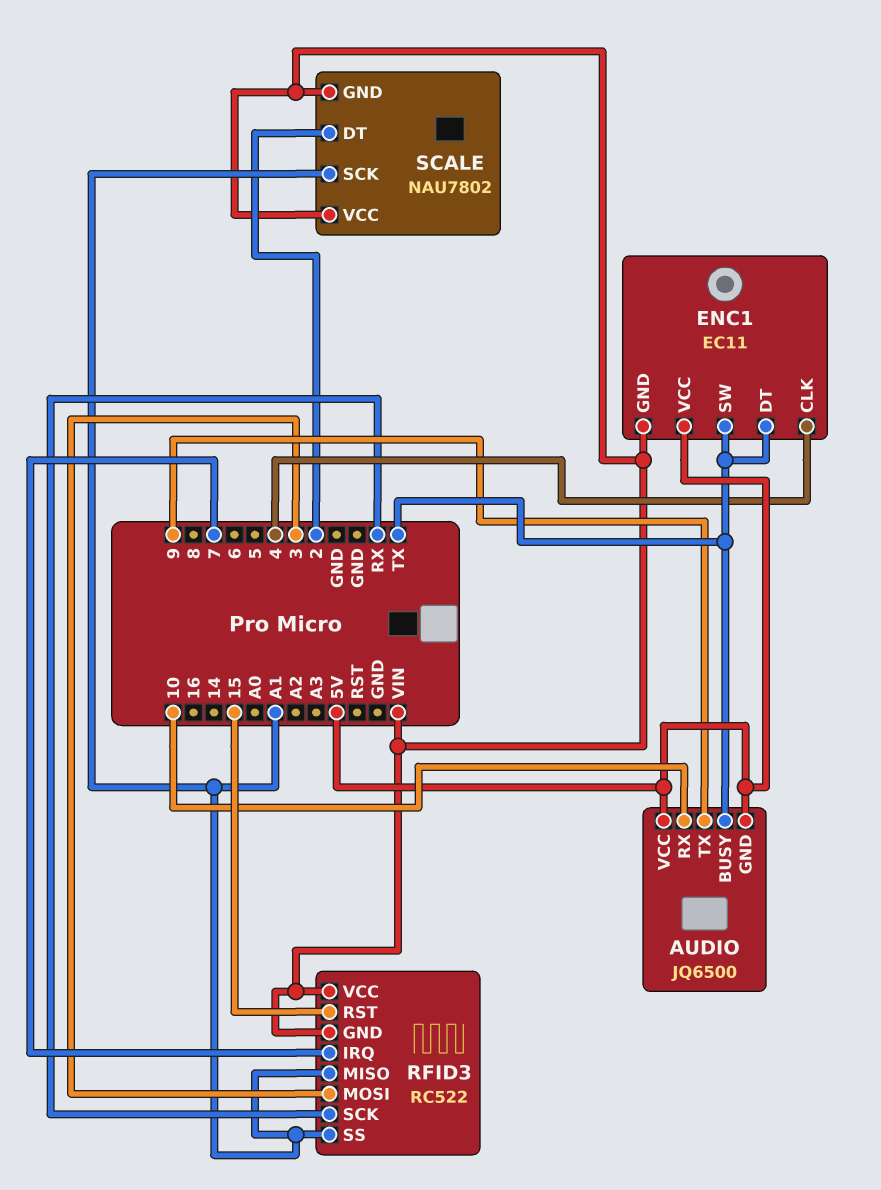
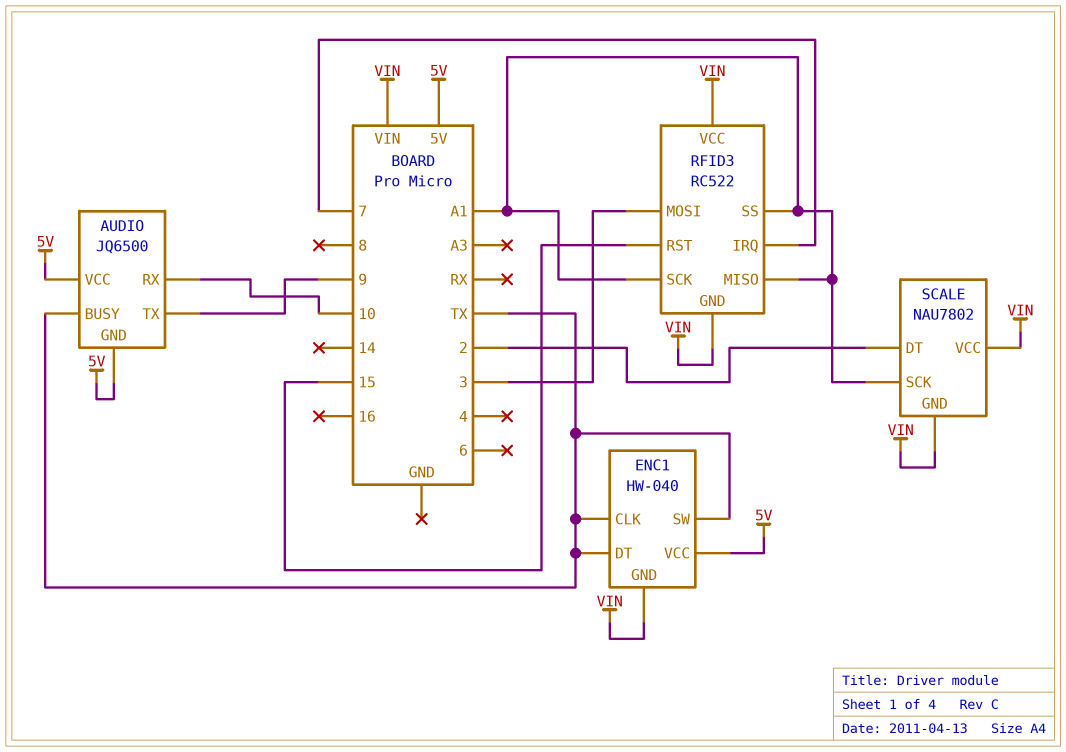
ENC1: EC11 -> HW-040
ENC1 pin CLK: 4 -> TX
RFID3 pin SCK: RX -> A1

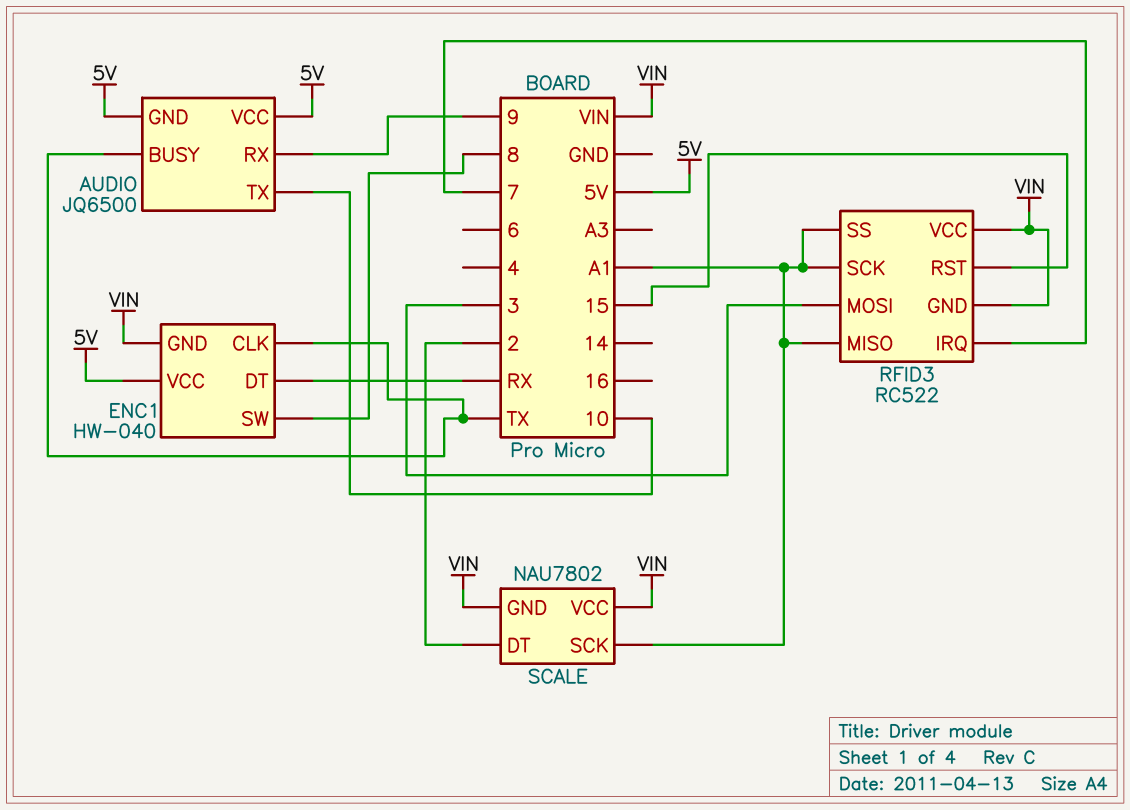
AUDIO pin RX: 10 -> 9
AUDIO pin TX: 9 -> 10
ENC1 pin DT: TX -> RX
ENC1 pin SW: TX -> 8

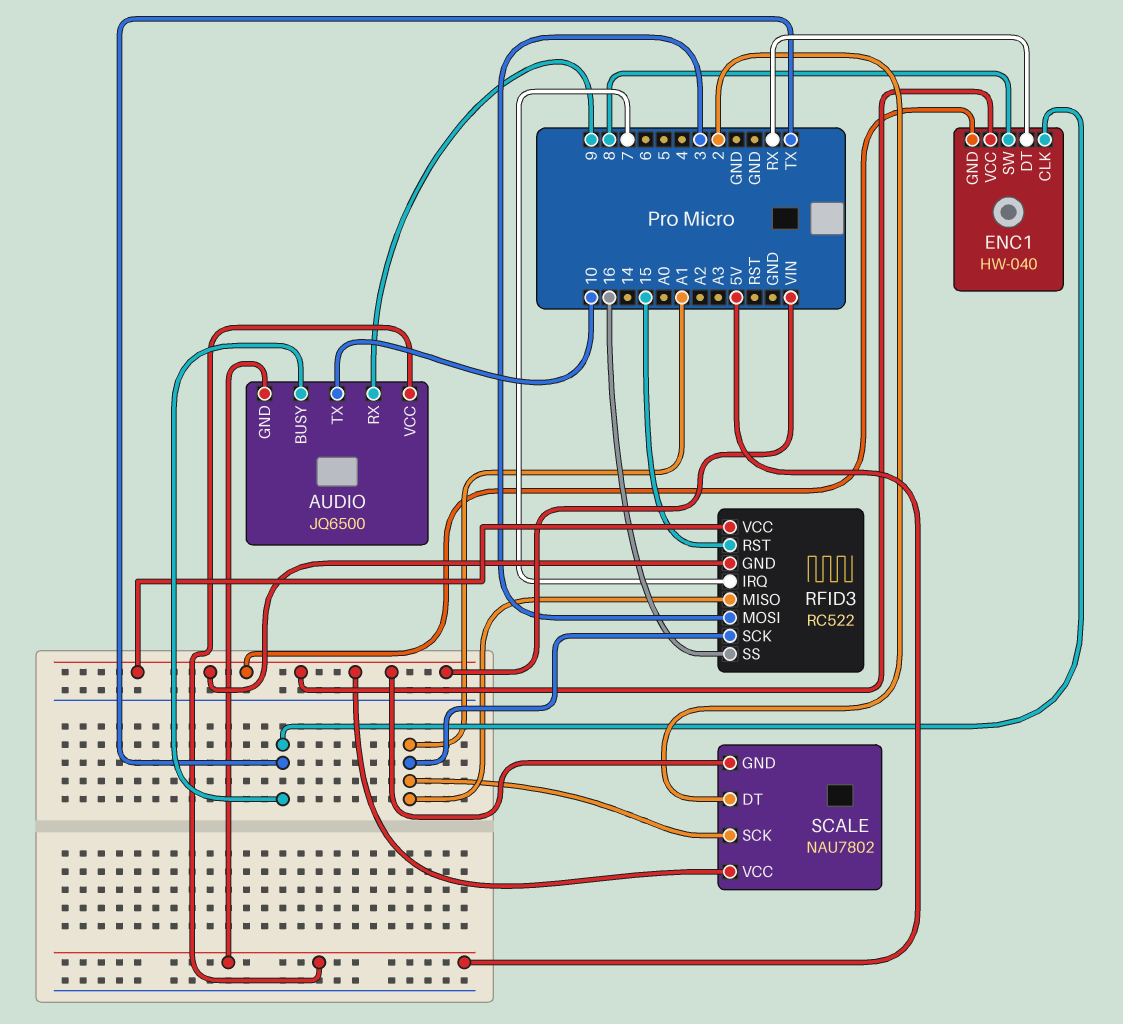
ENC1 pin VCC: 5V -> VIN
RFID3 pin SS: A1 -> 16

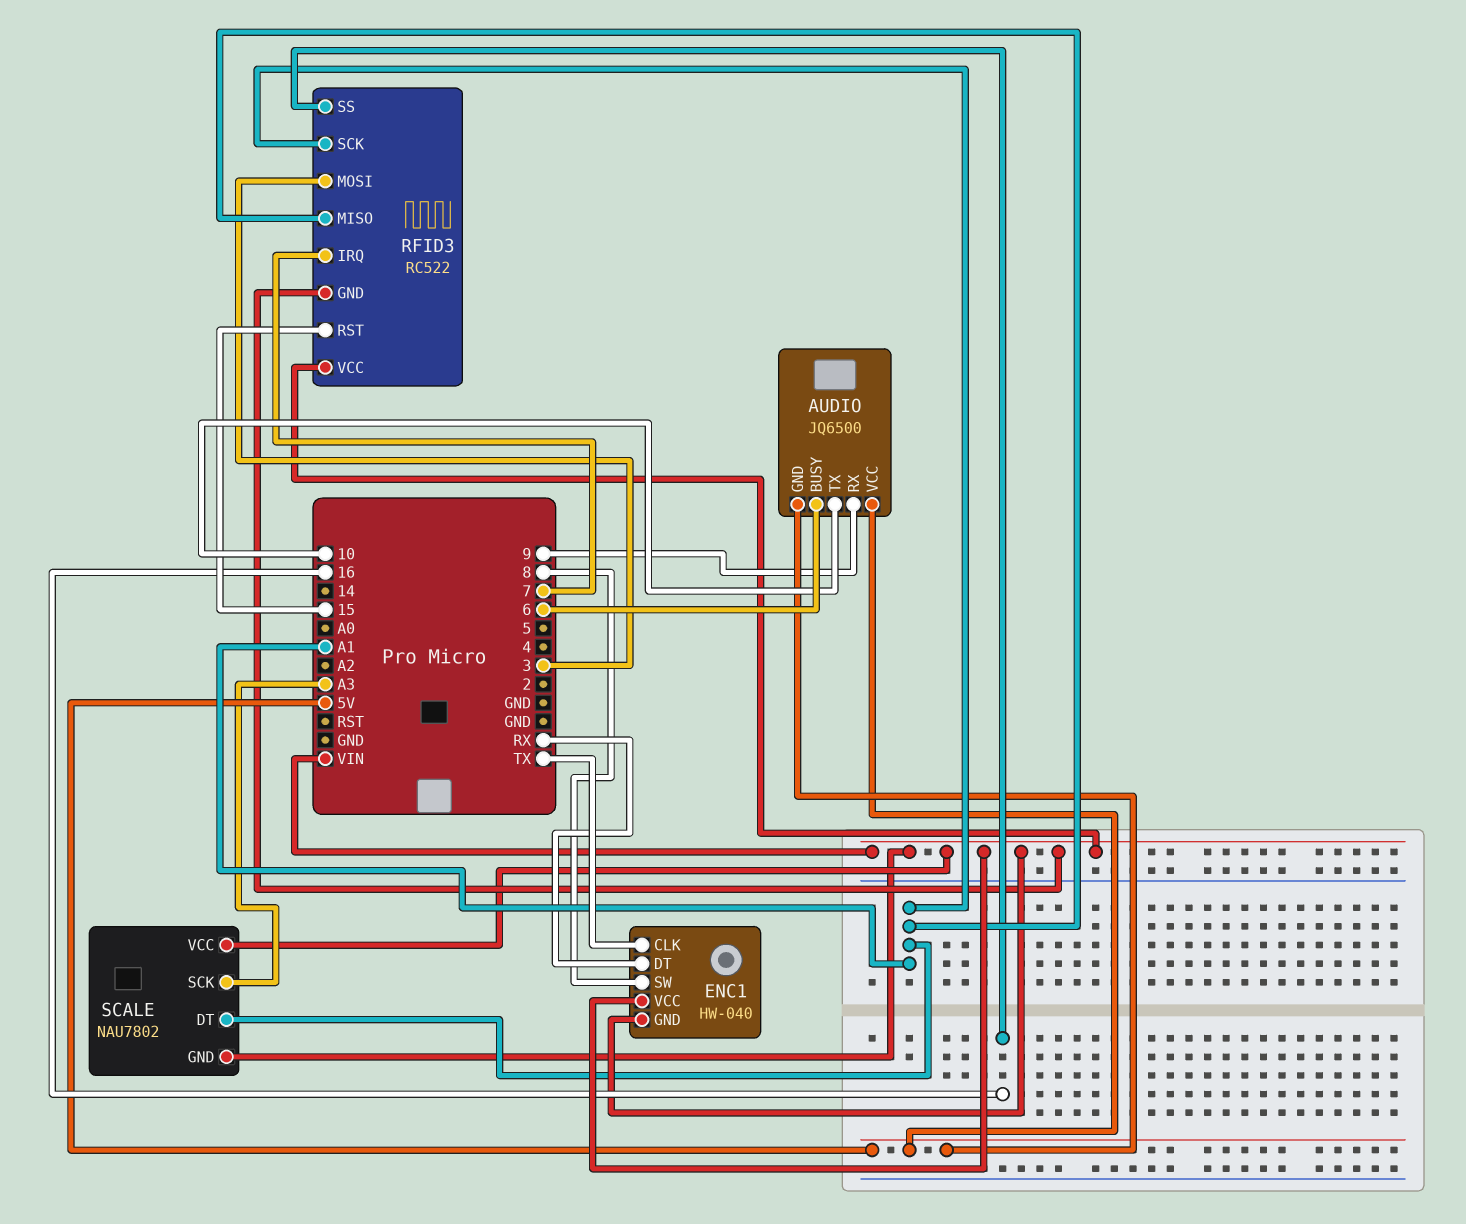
AUDIO pin BUSY: TX -> 6
SCALE pin DT: 2 -> A1
SCALE pin SCK: A1 -> A3

